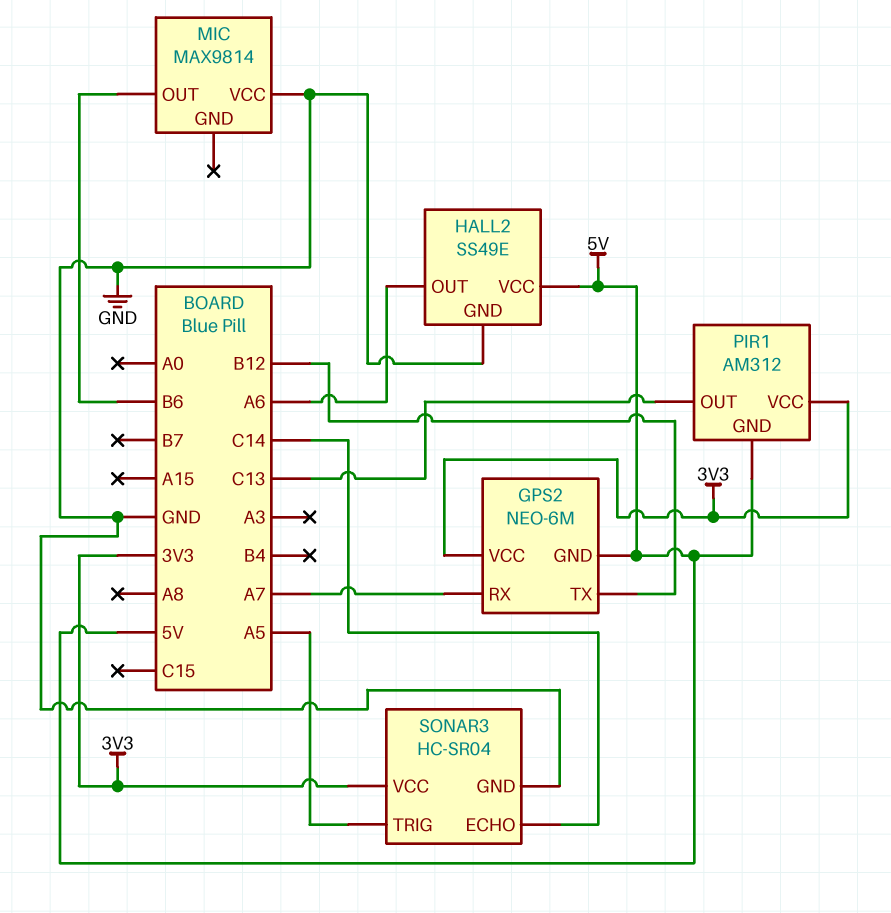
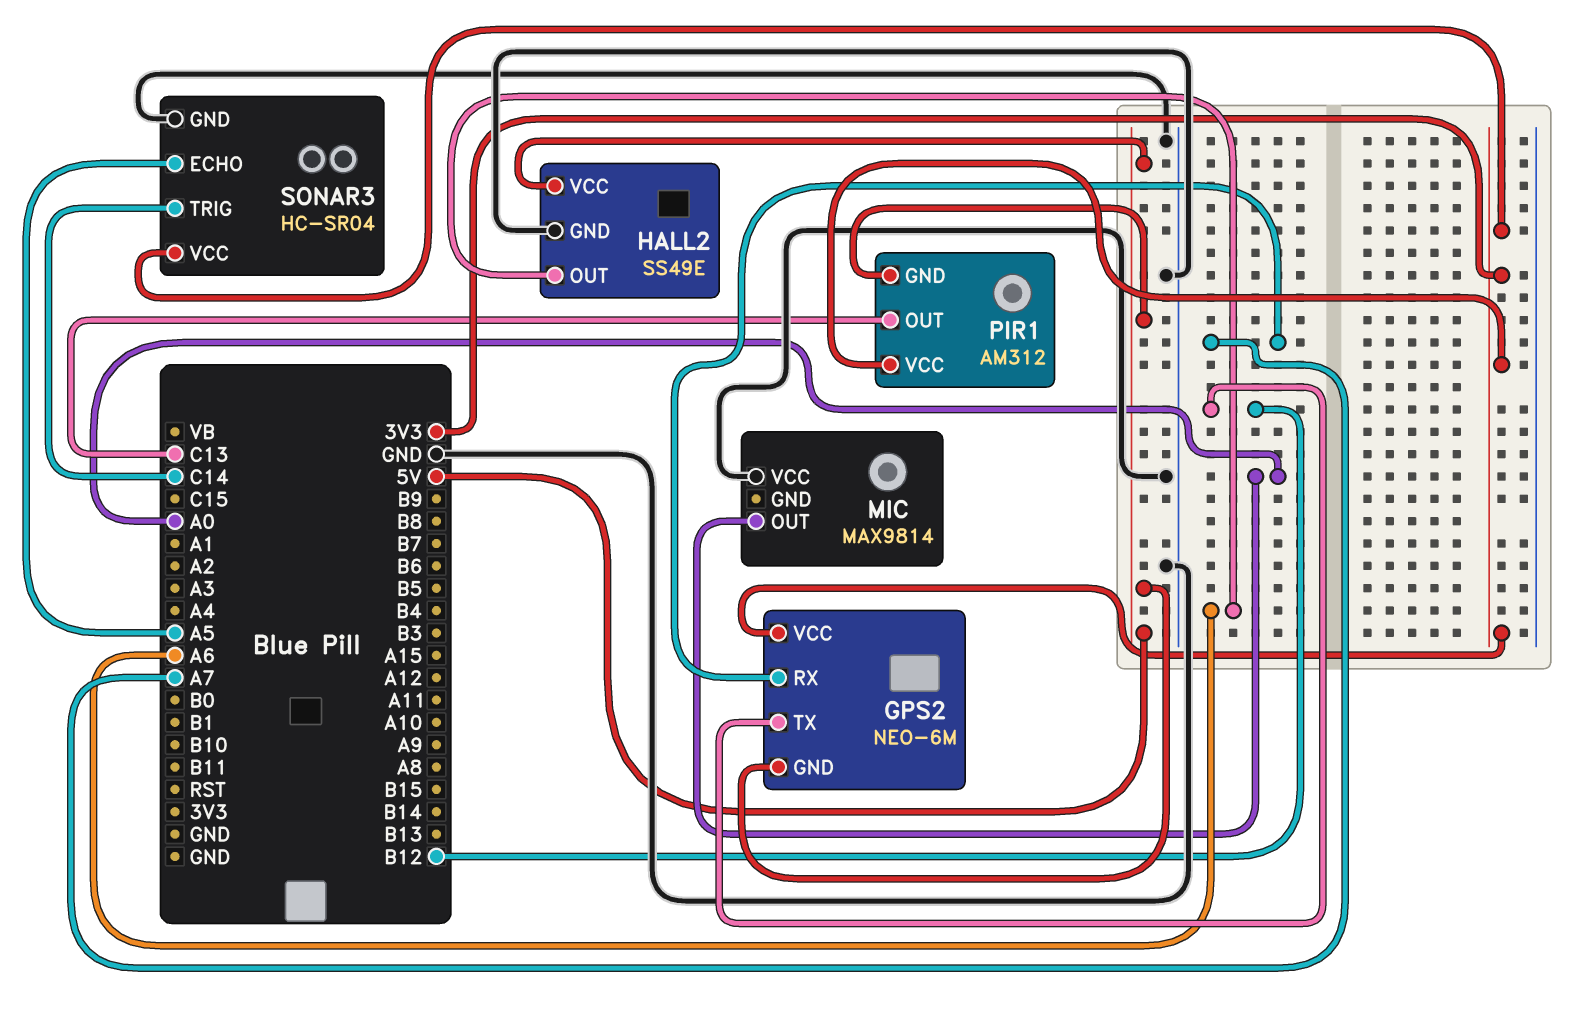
MIC pin OUT: B6 -> A0
SONAR3 pin ECHO: C14 -> A5
SONAR3 pin TRIG: A5 -> C14

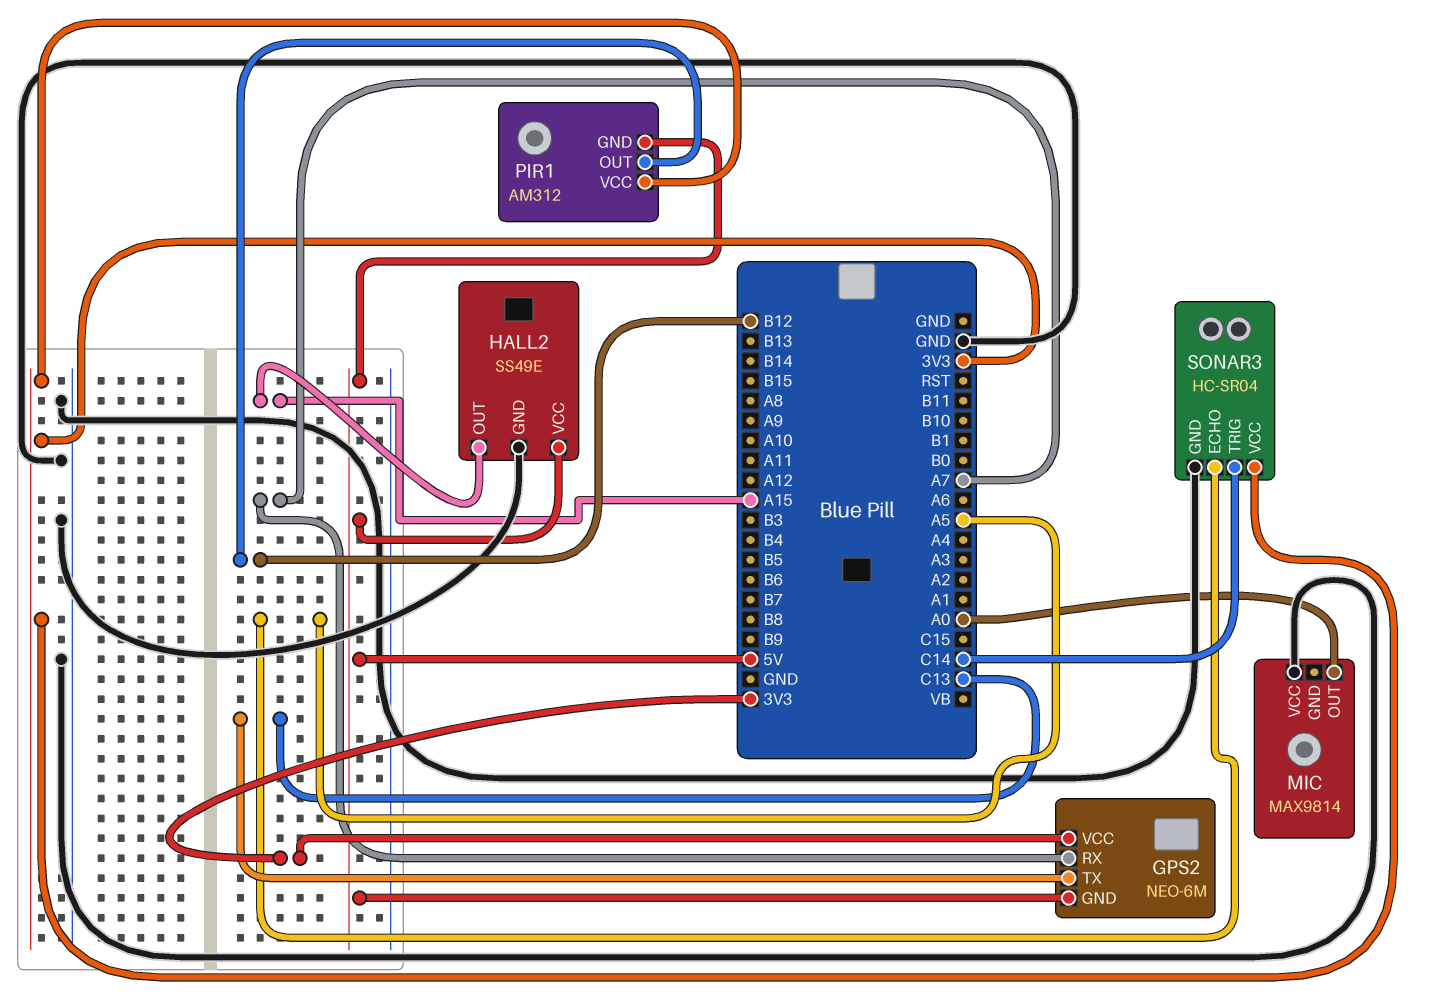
GPS2 pin TX: B12 -> C13
HALL2 pin OUT: A6 -> A15
PIR1 pin OUT: C13 -> B12

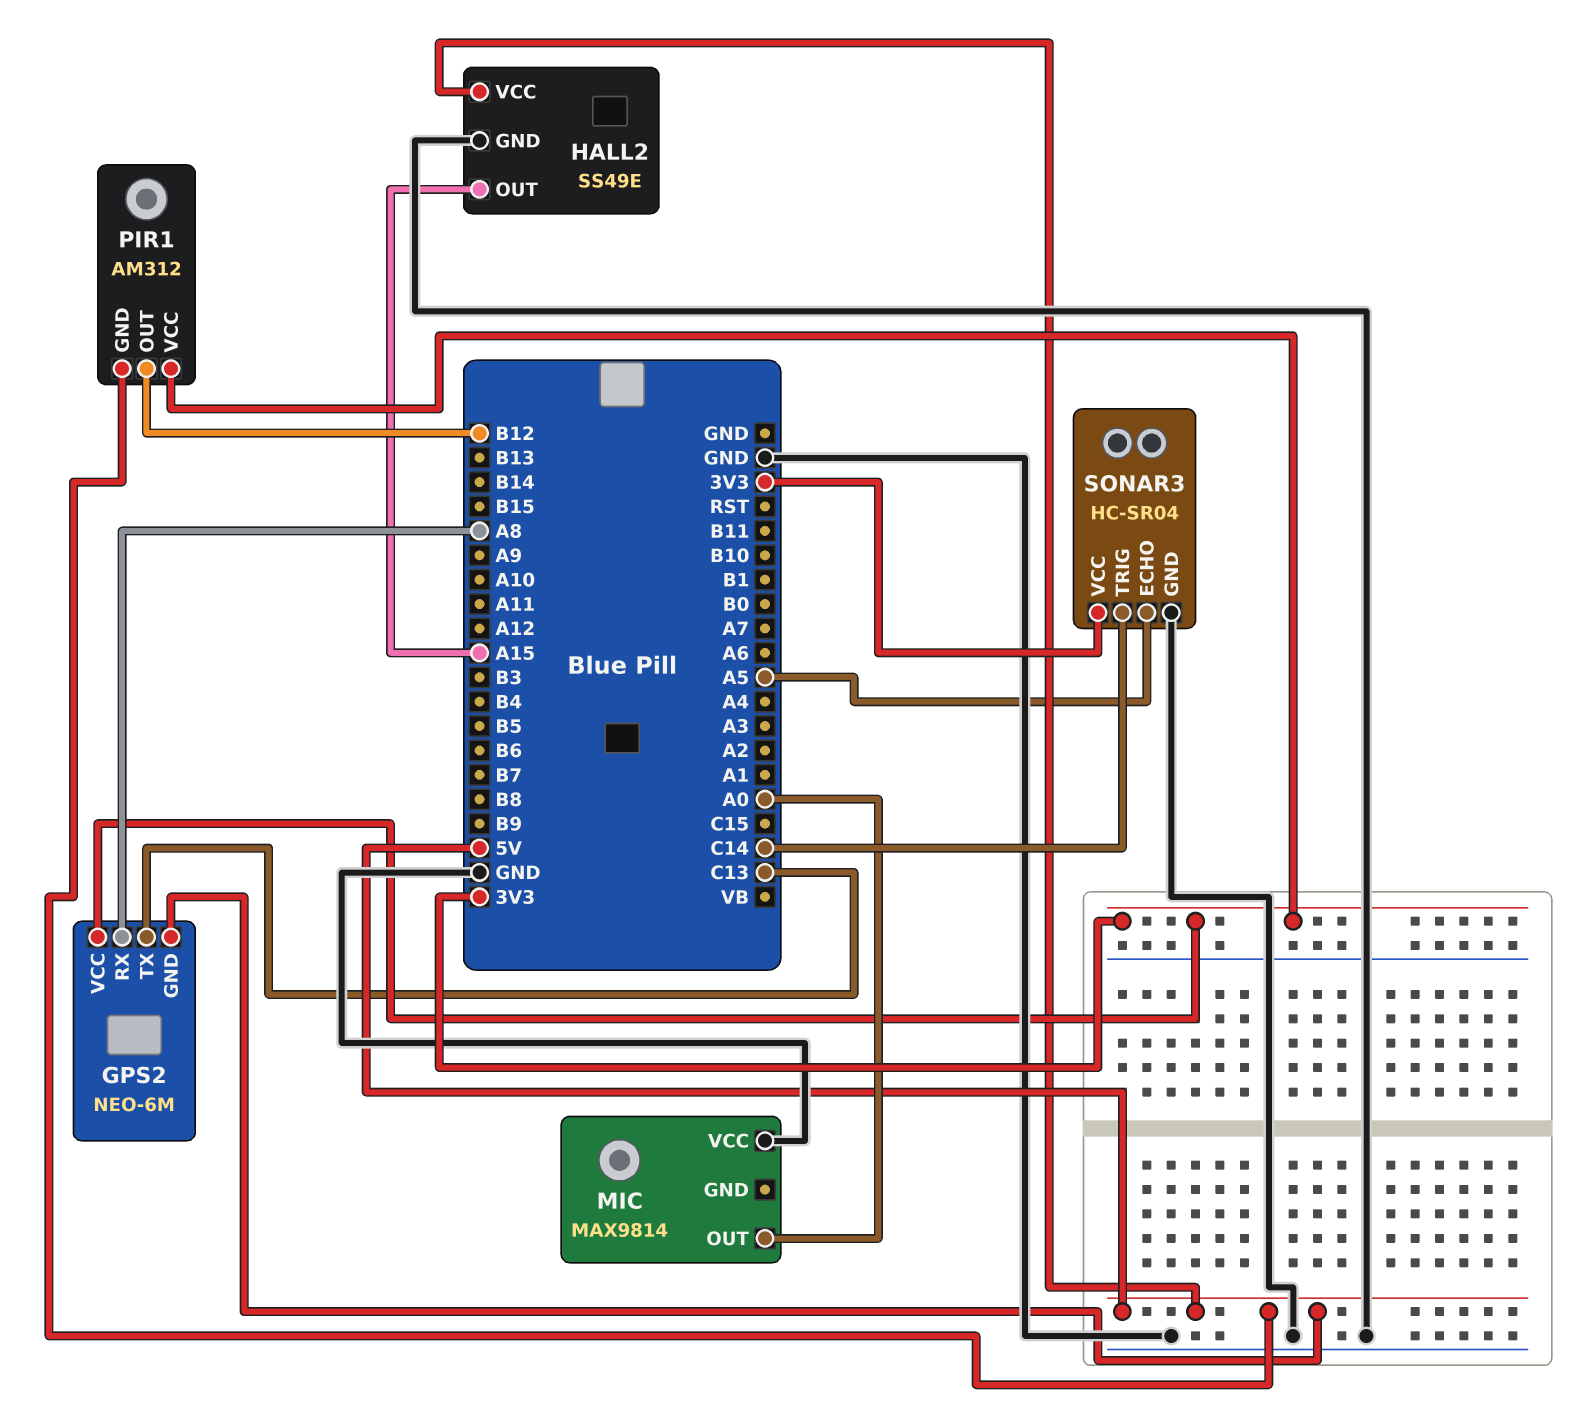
GPS2 pin RX: A7 -> A8

